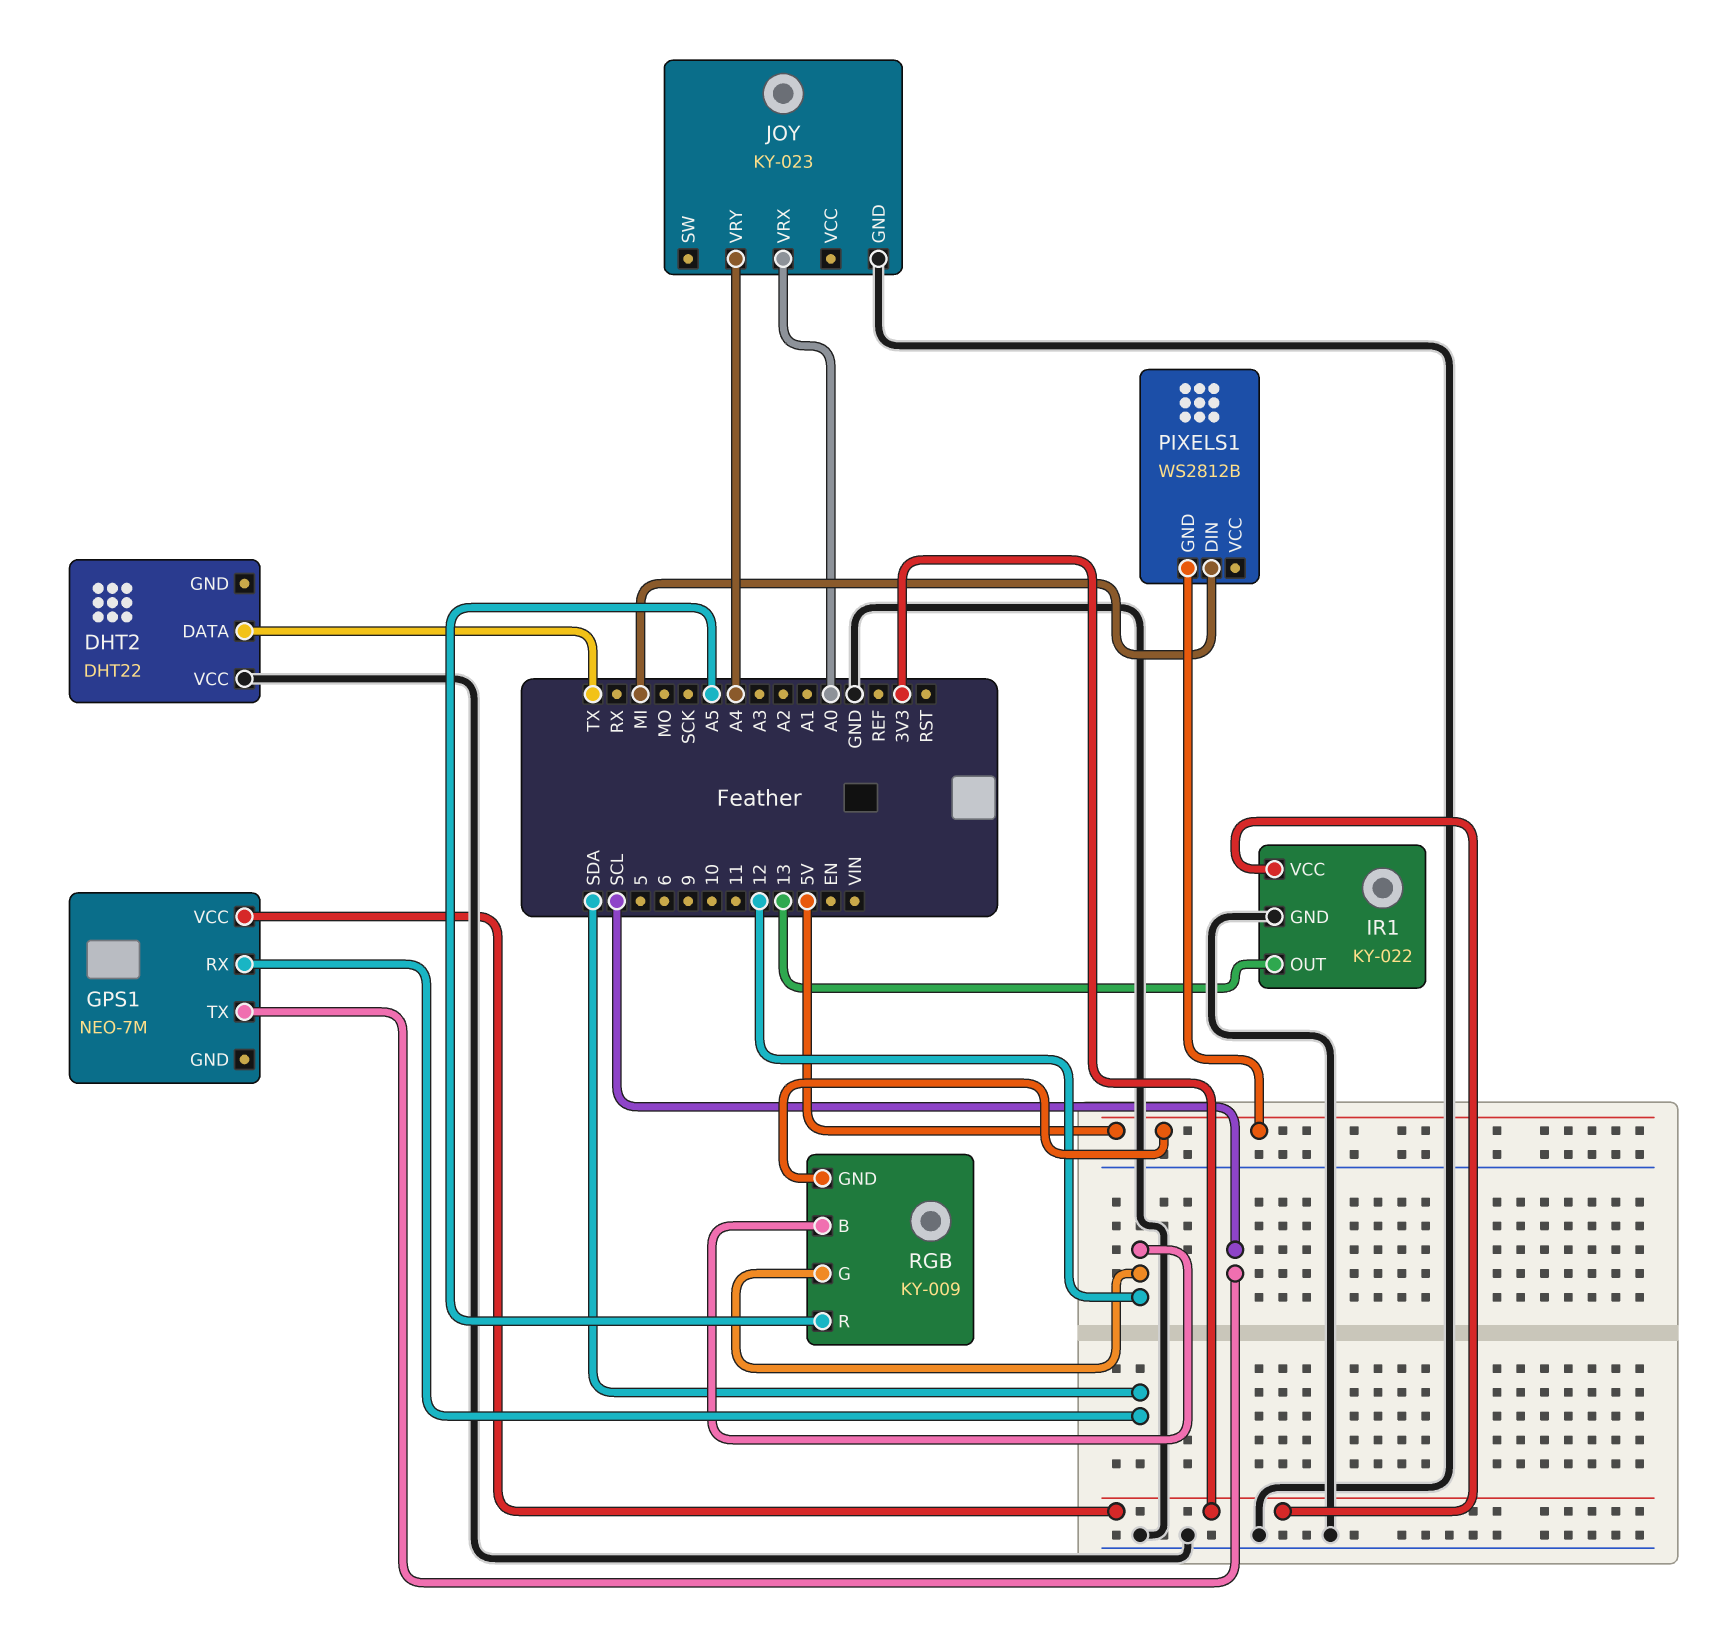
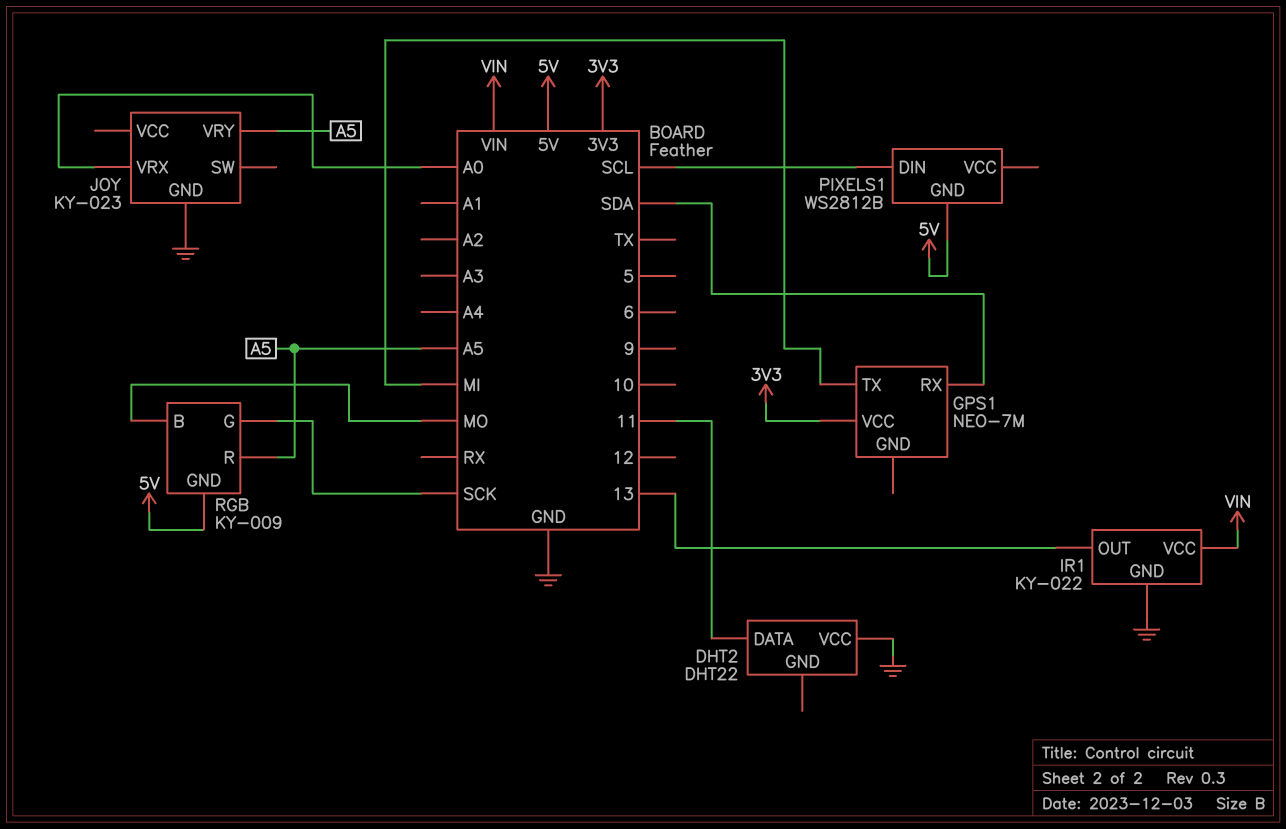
DHT2 pin DATA: TX -> 11
GPS1 pin TX: SCL -> MI
IR1 pin VCC: 3V3 -> VIN
JOY pin VRY: A4 -> A5
PIXELS1 pin DIN: MI -> SCL
RGB pin B: 12 -> MO
RGB pin G: 12 -> SCK

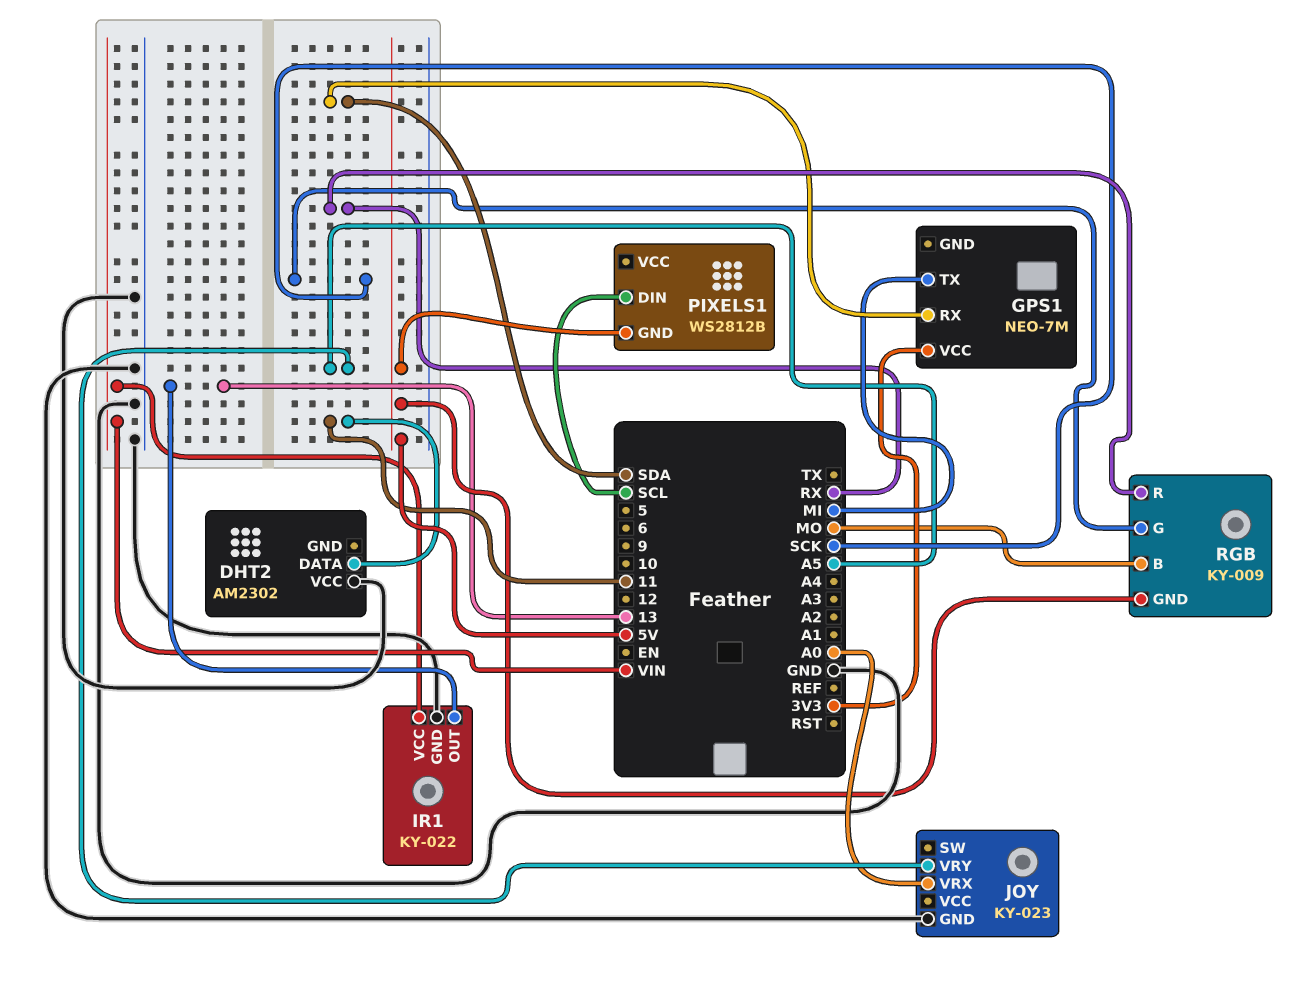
DHT2: DHT22 -> AM2302
RGB pin R: A5 -> RX

